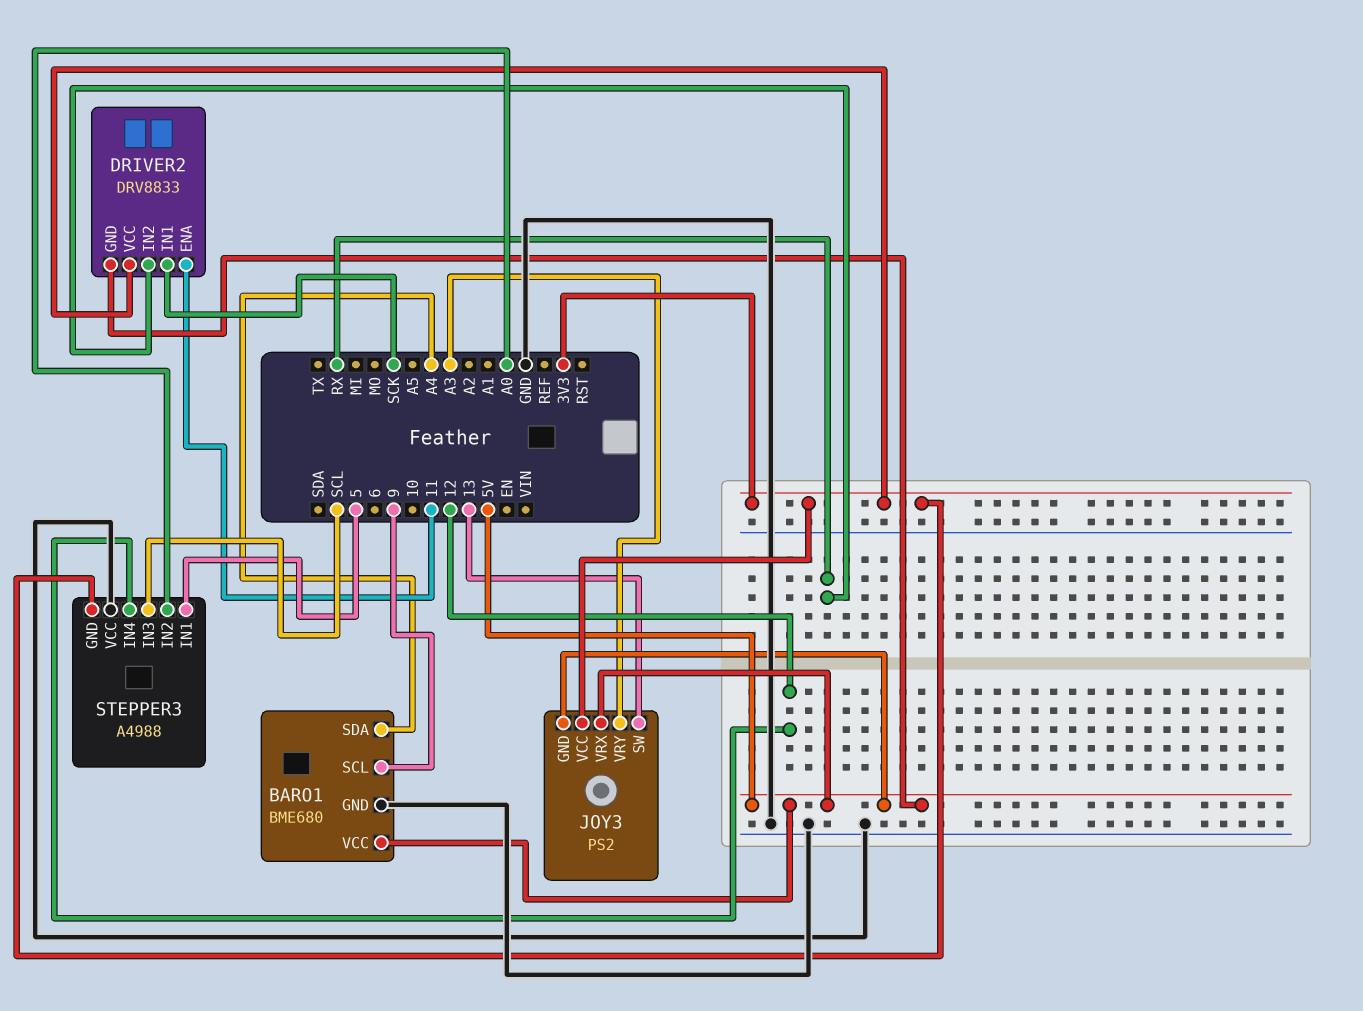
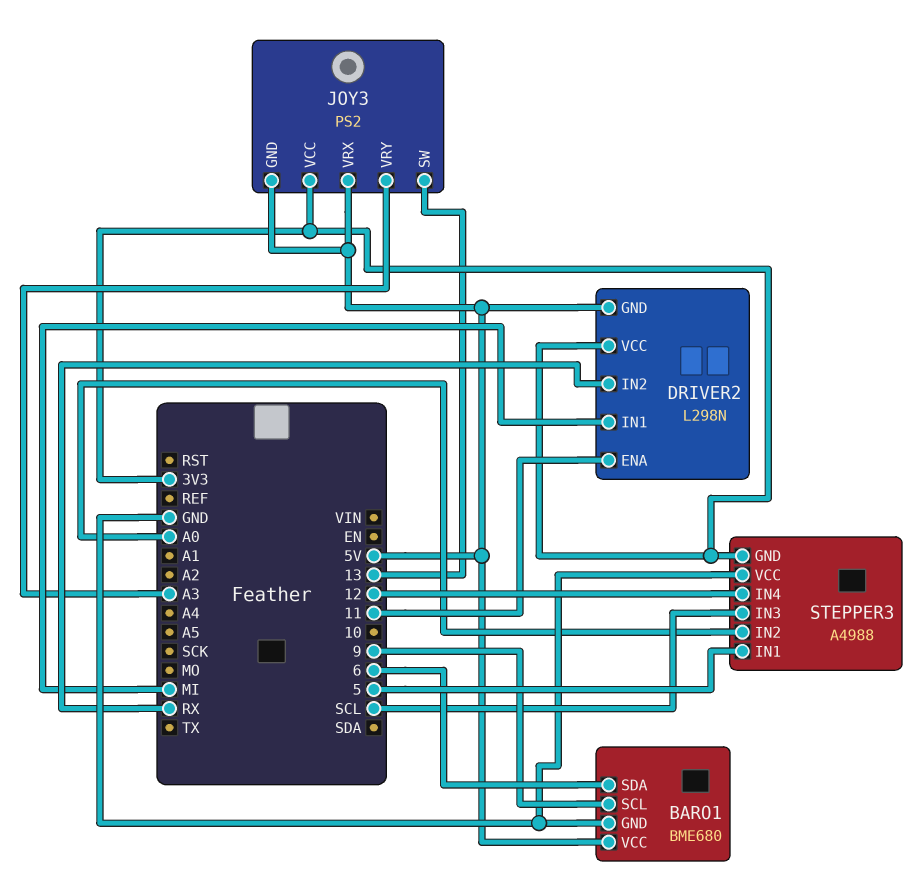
BARO1 pin SDA: A4 -> 6
DRIVER2: DRV8833 -> L298N
DRIVER2 pin IN1: SCK -> MI

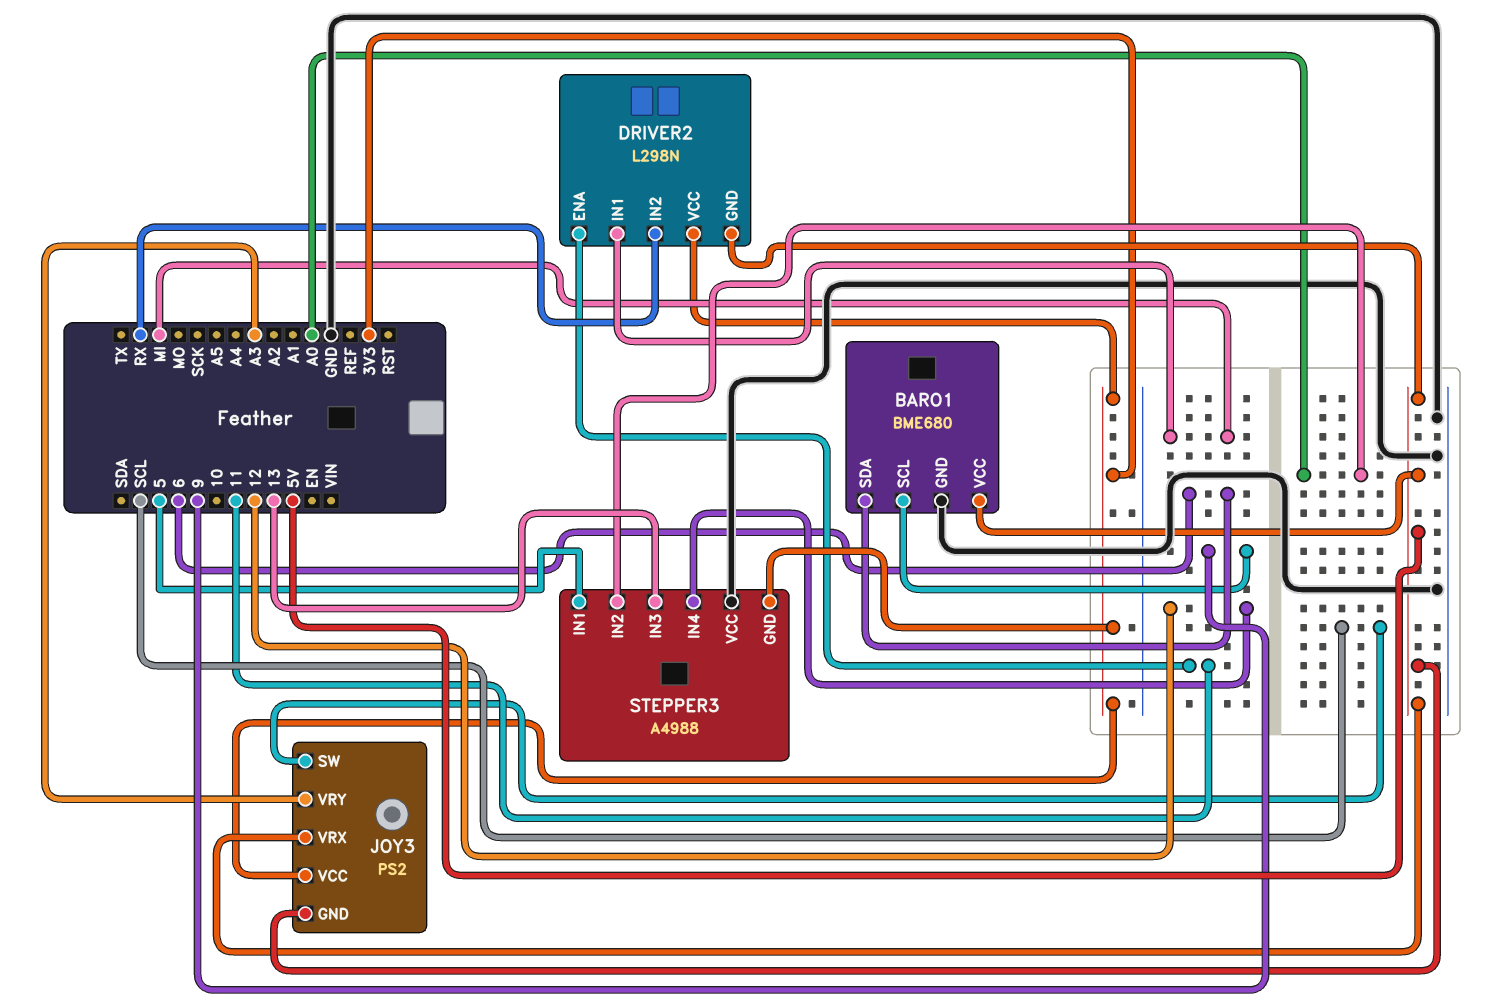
JOY3 pin SW: 13 -> SCL
STEPPER3 pin IN3: SCL -> 13

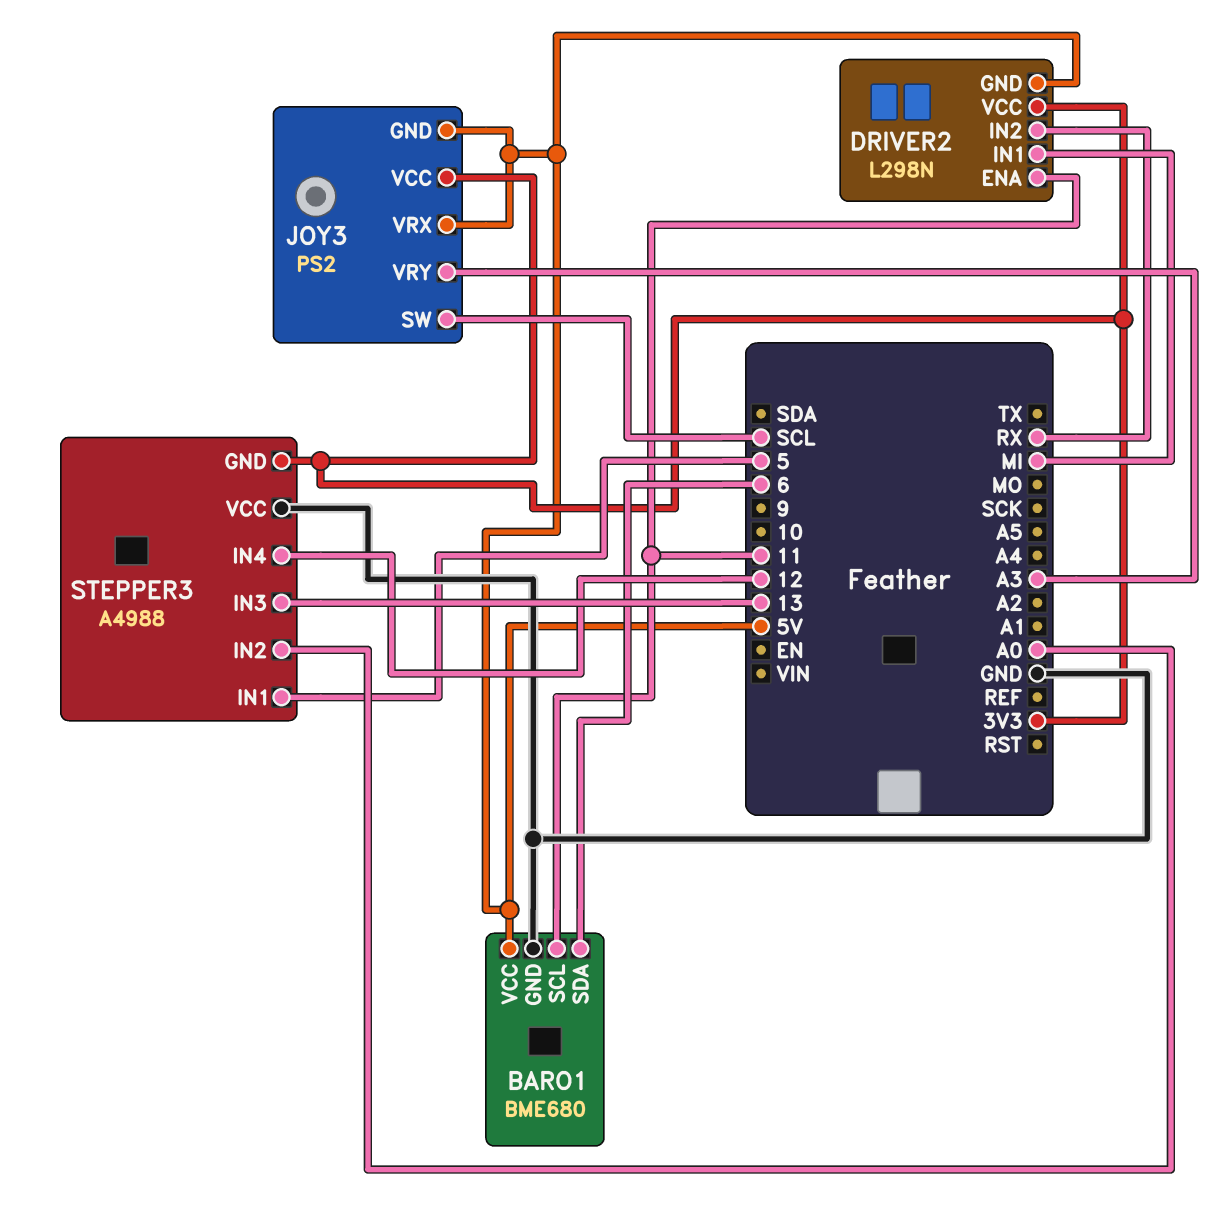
BARO1 pin SCL: 9 -> 11

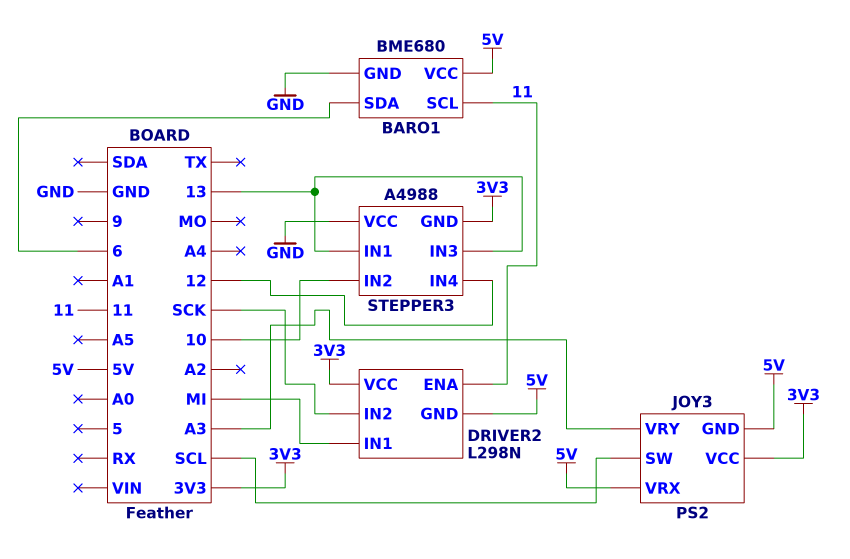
DRIVER2 pin IN2: RX -> SCK
STEPPER3 pin IN1: 5 -> 13
STEPPER3 pin IN2: A0 -> 10

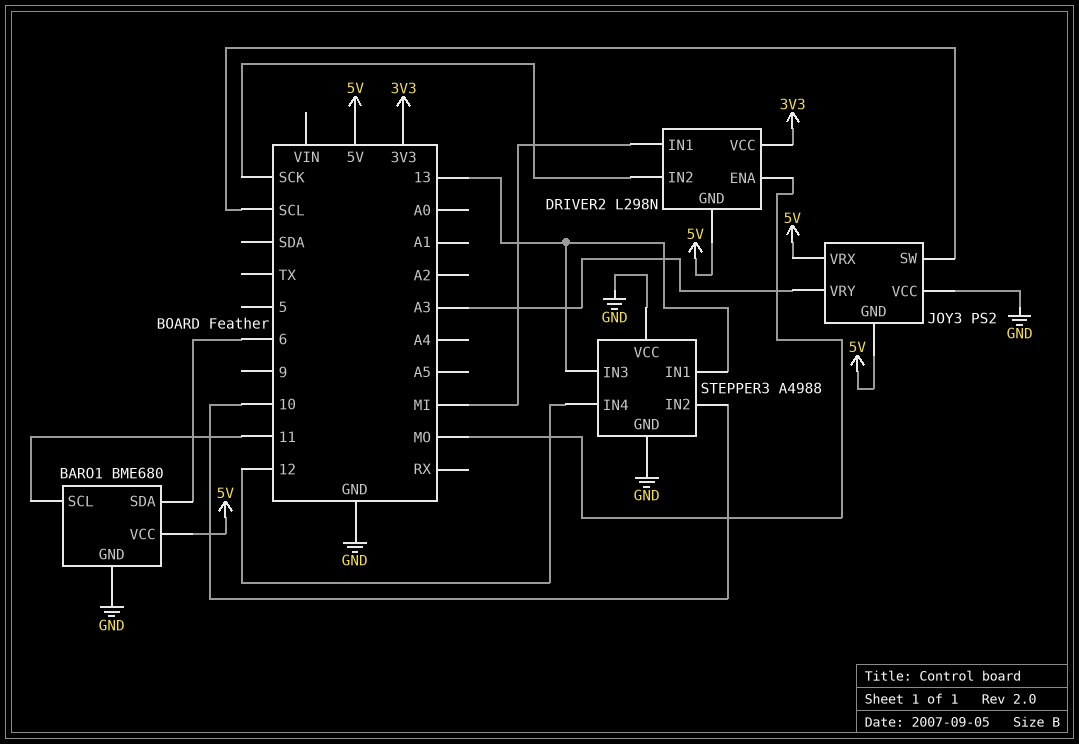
DRIVER2 pin ENA: 11 -> MO
JOY3 pin VCC: 3V3 -> GND
STEPPER3 pin GND: 3V3 -> GND

